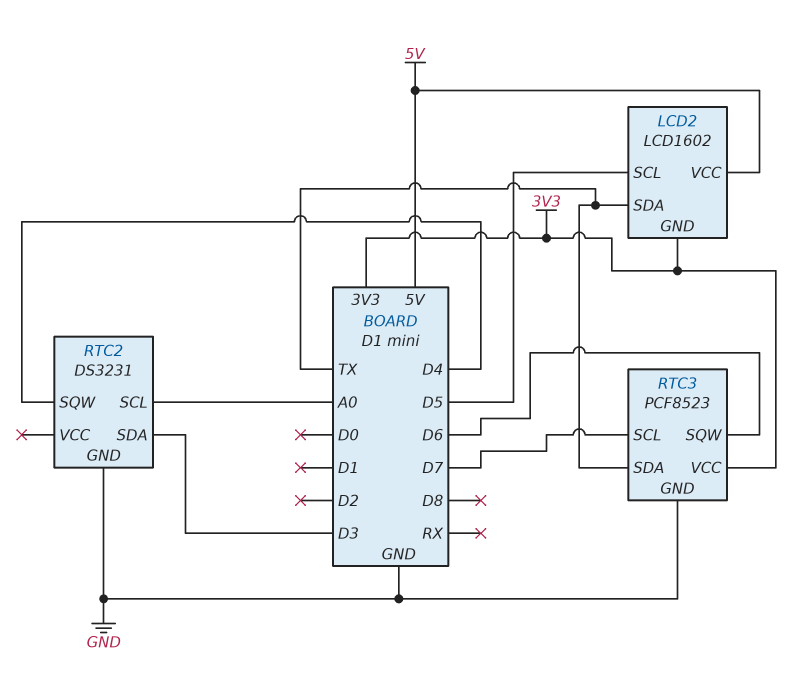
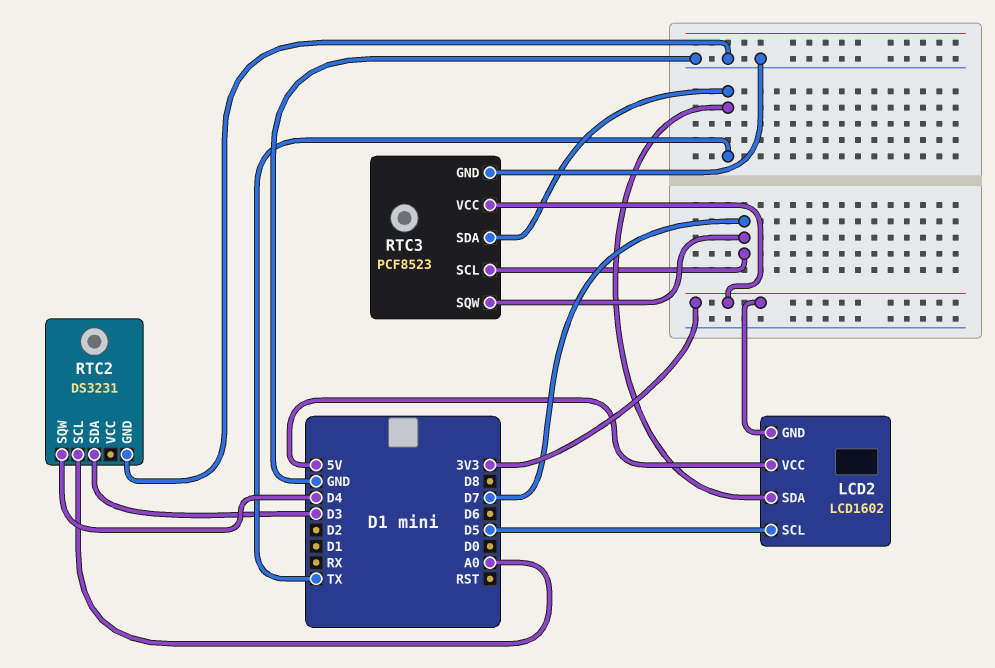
RTC3 pin SQW: D6 -> D7

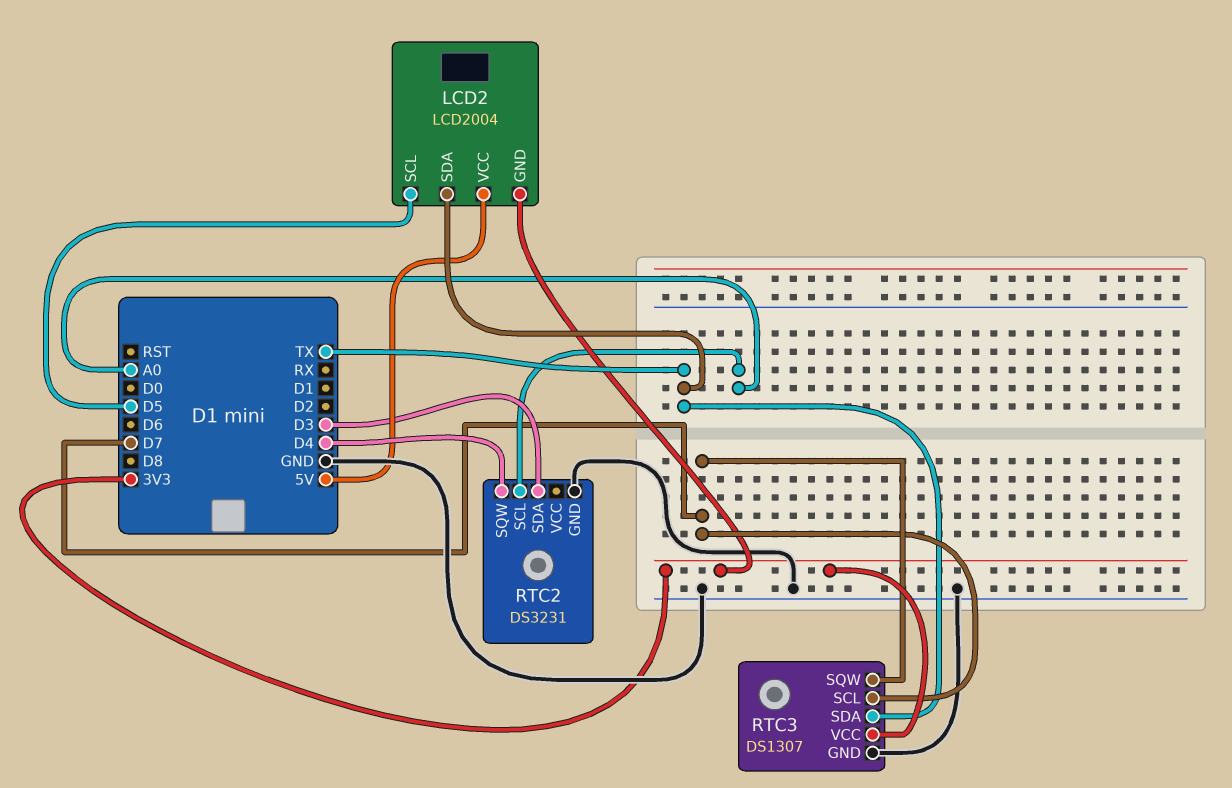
LCD2: LCD1602 -> LCD2004
RTC3: PCF8523 -> DS1307

